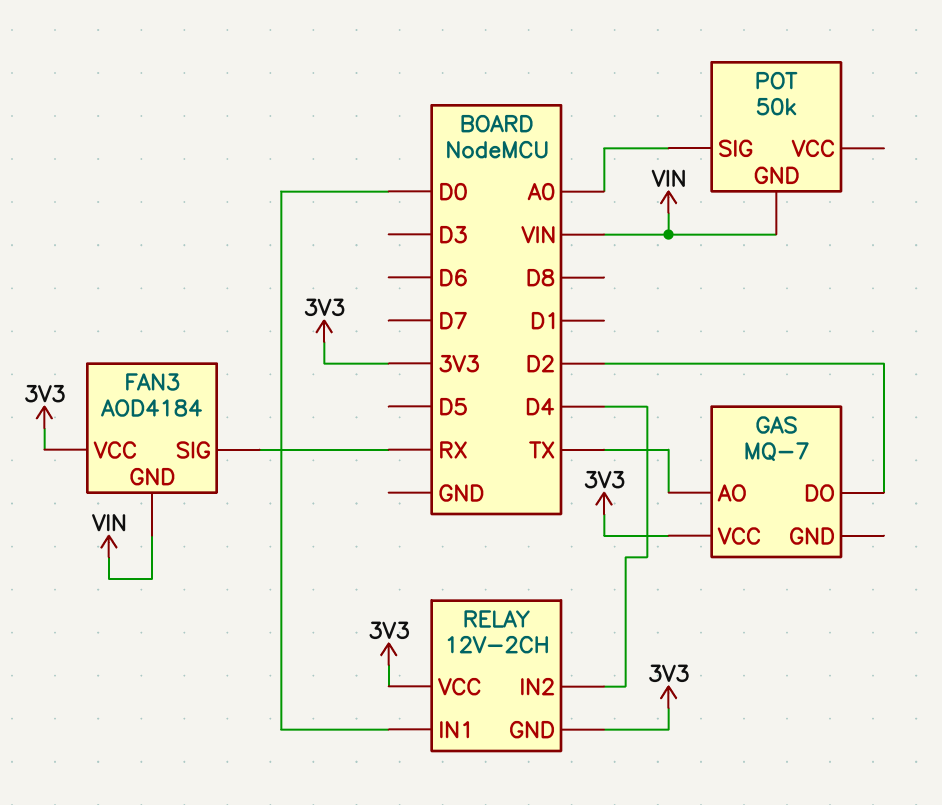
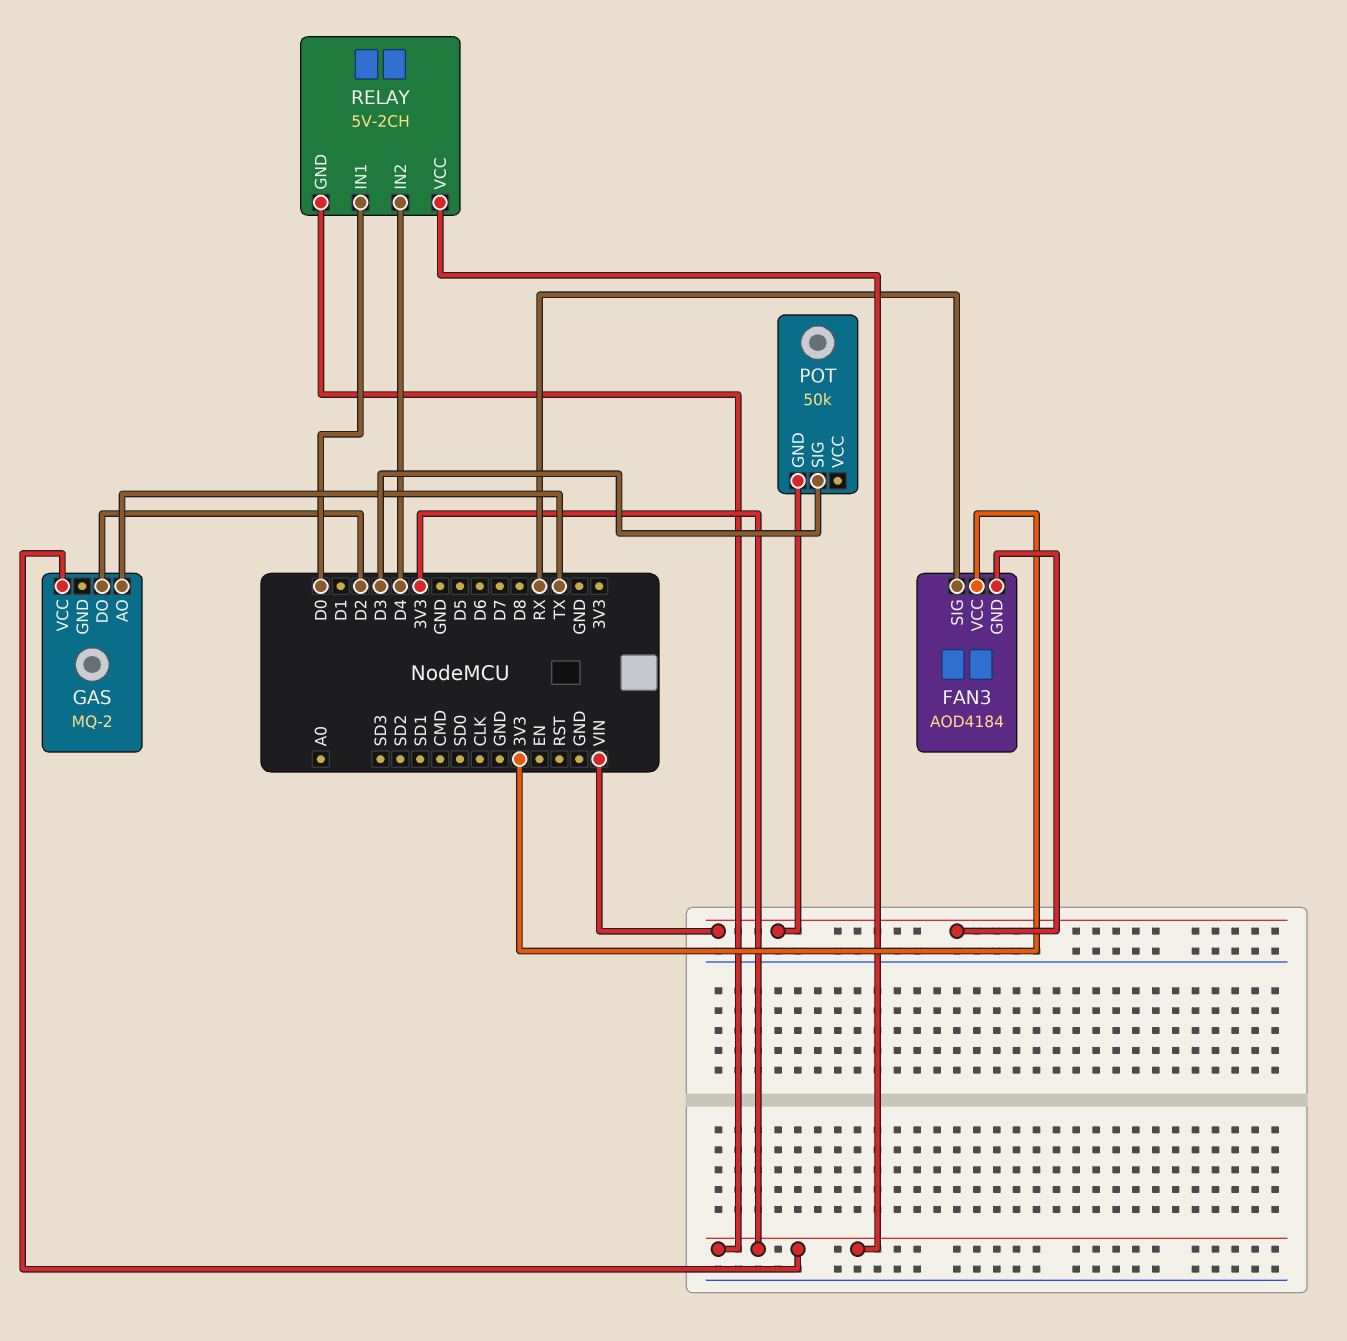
GAS: MQ-7 -> MQ-2
POT pin SIG: A0 -> D3
RELAY: 12V-2CH -> 5V-2CH

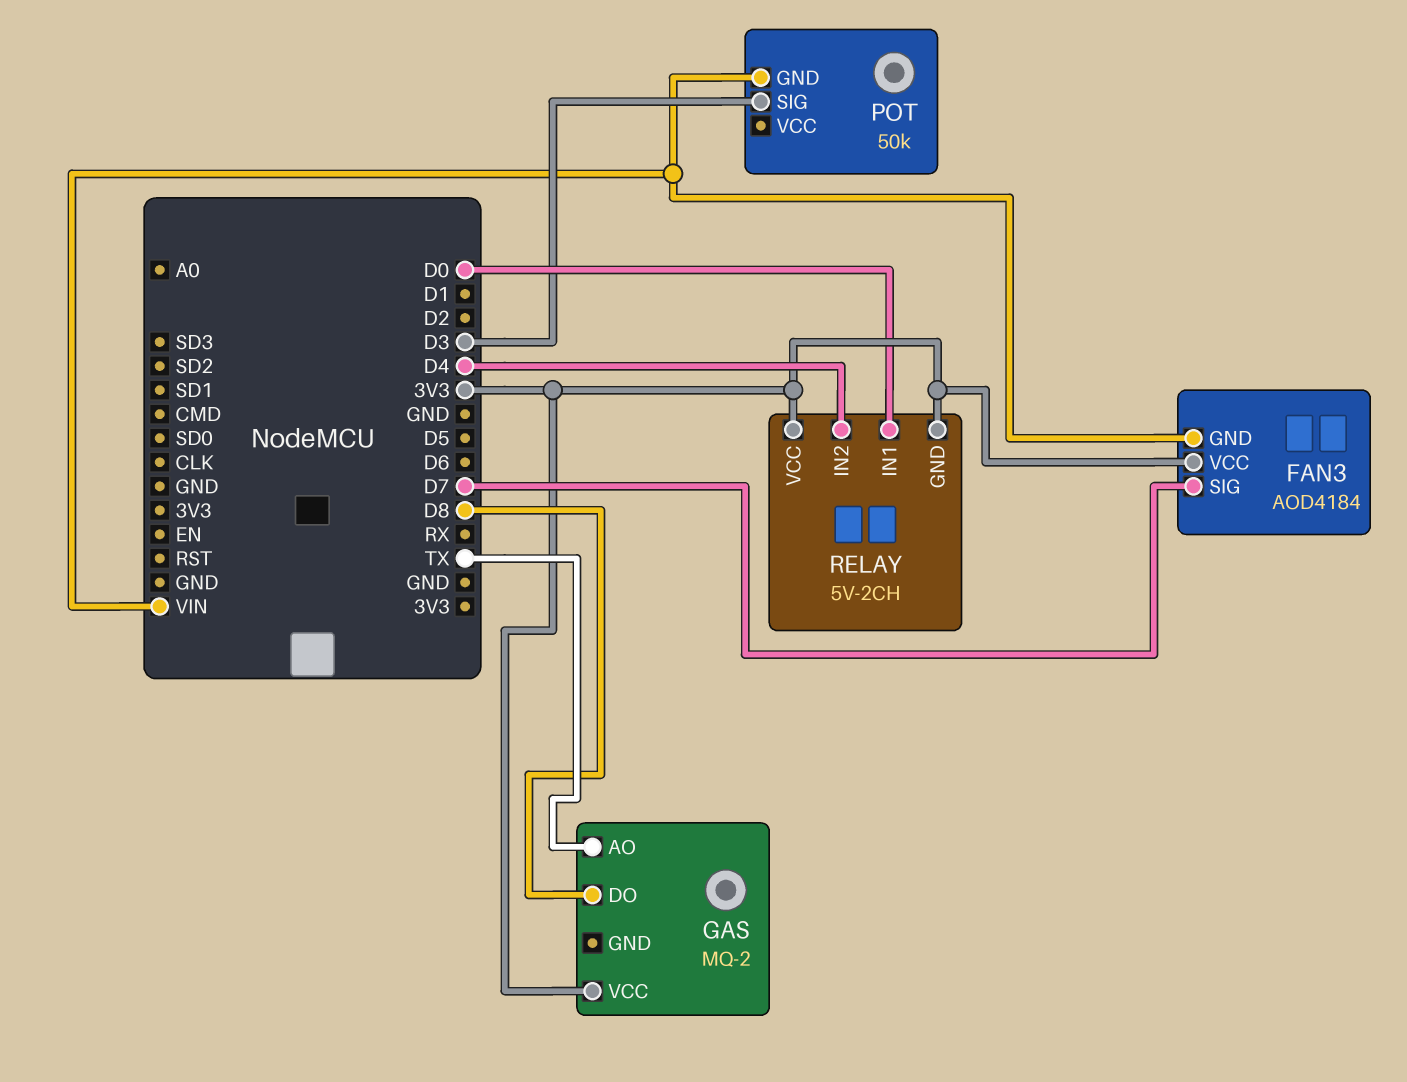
FAN3 pin SIG: RX -> D7
GAS pin DO: D2 -> D8

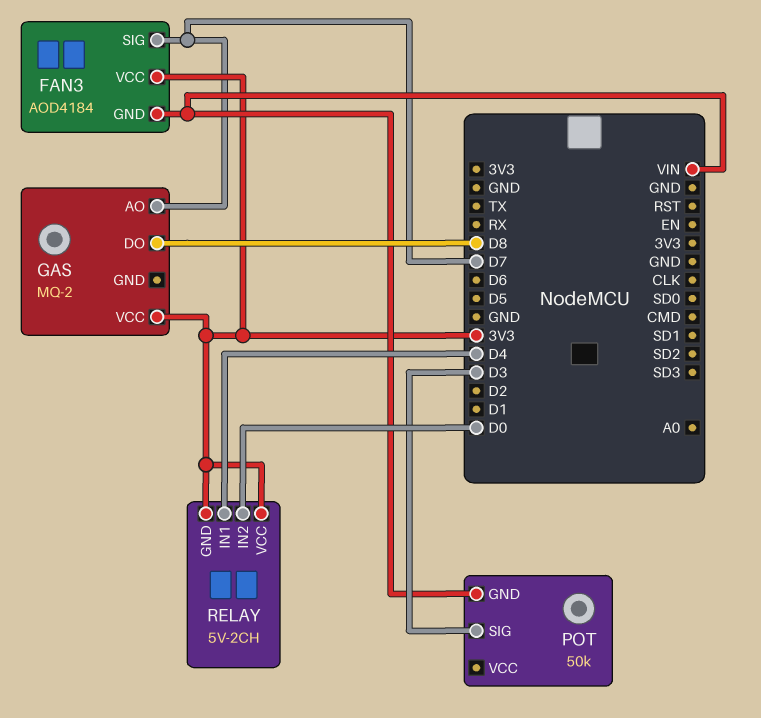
GAS pin AO: TX -> D7
RELAY pin IN1: D0 -> D4
RELAY pin IN2: D4 -> D0

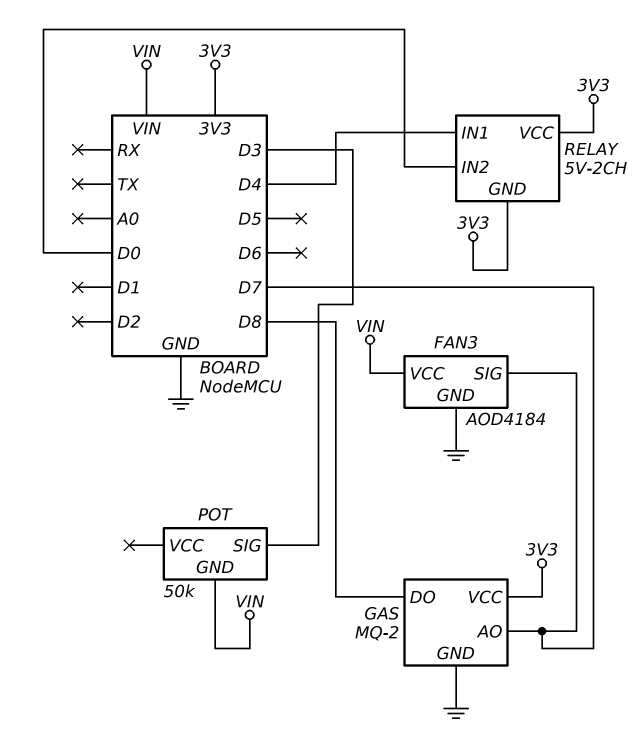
FAN3 pin GND: VIN -> GND
FAN3 pin VCC: 3V3 -> VIN
GAS pin GND: none -> GND

